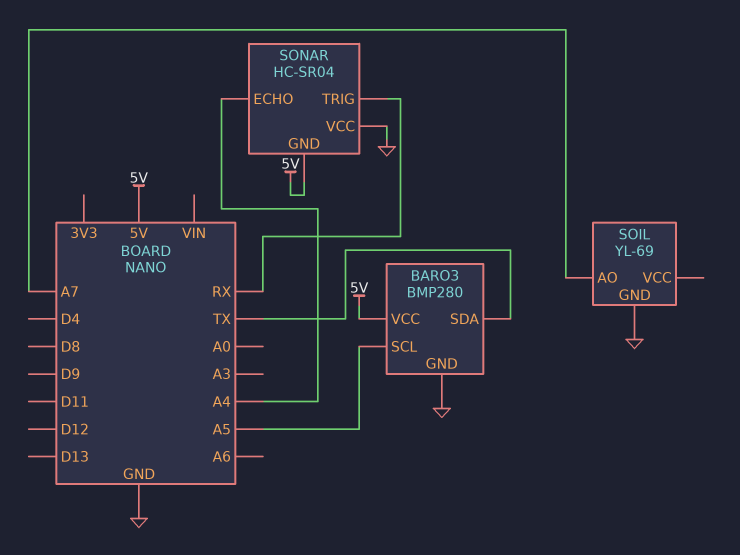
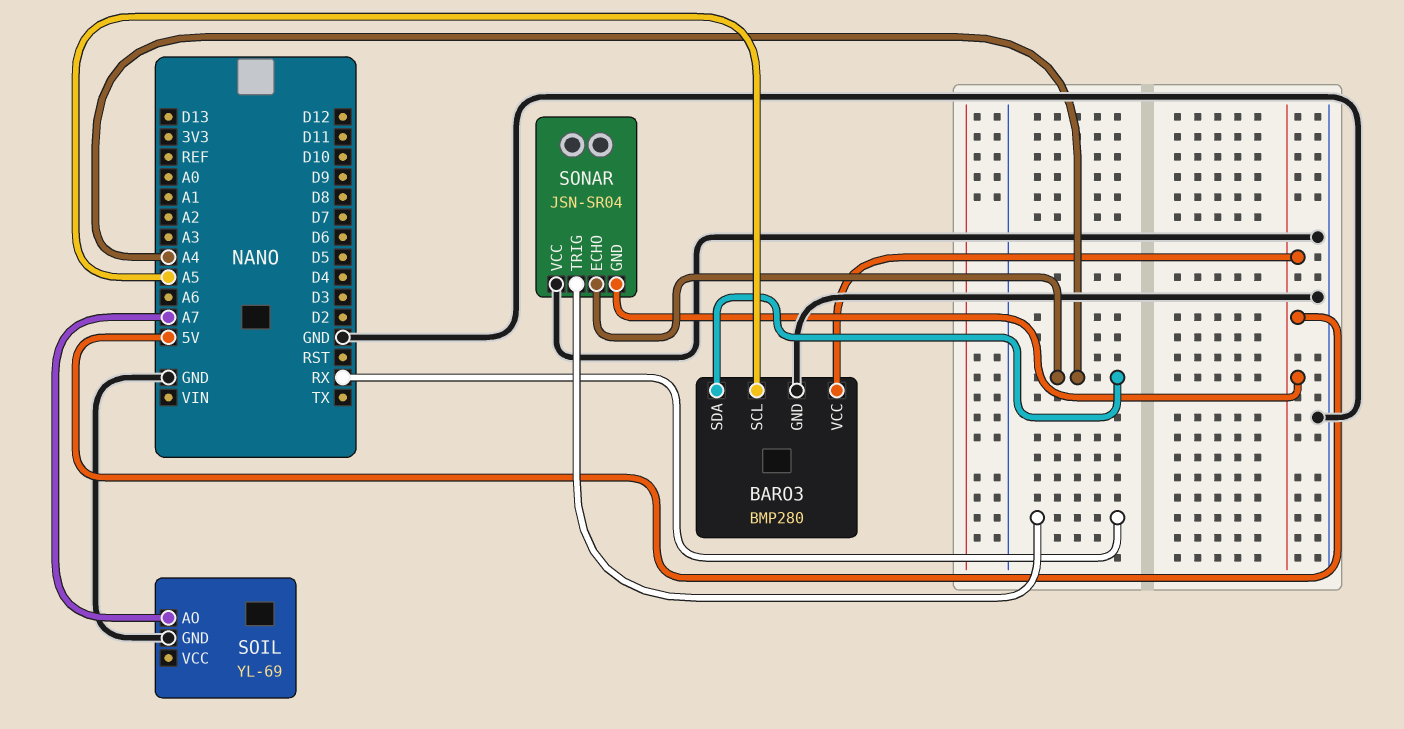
BARO3 pin SDA: TX -> A4
SONAR: HC-SR04 -> JSN-SR04

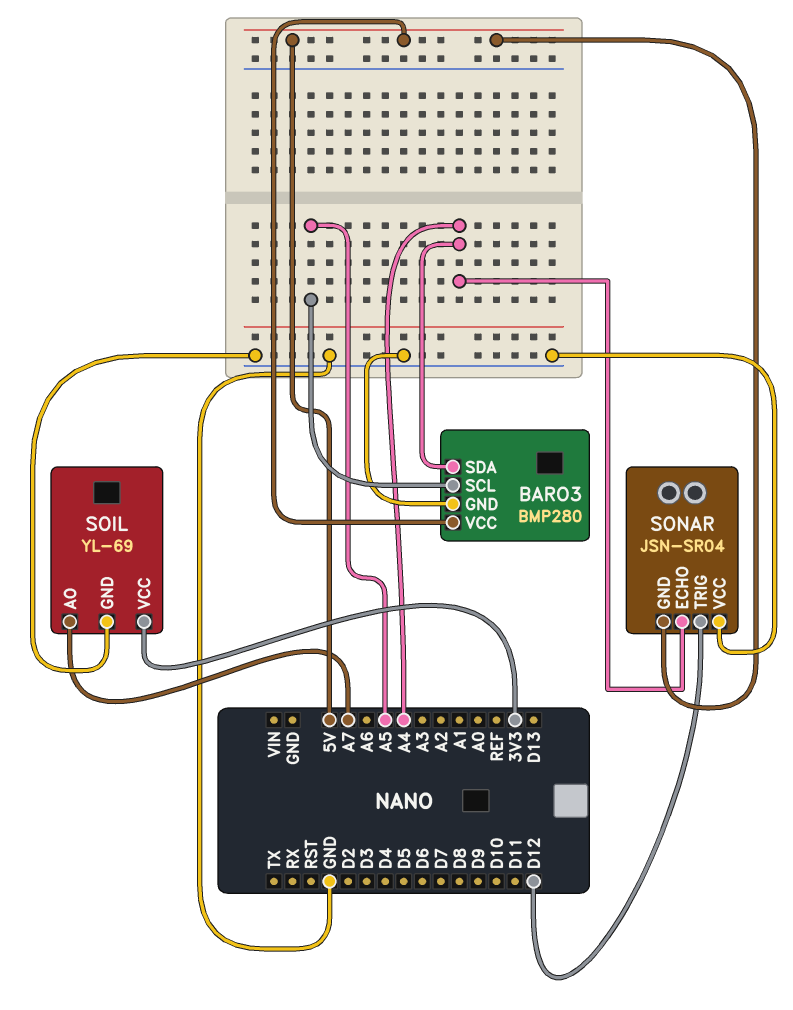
SOIL pin VCC: none -> 3V3
SONAR pin TRIG: RX -> D12

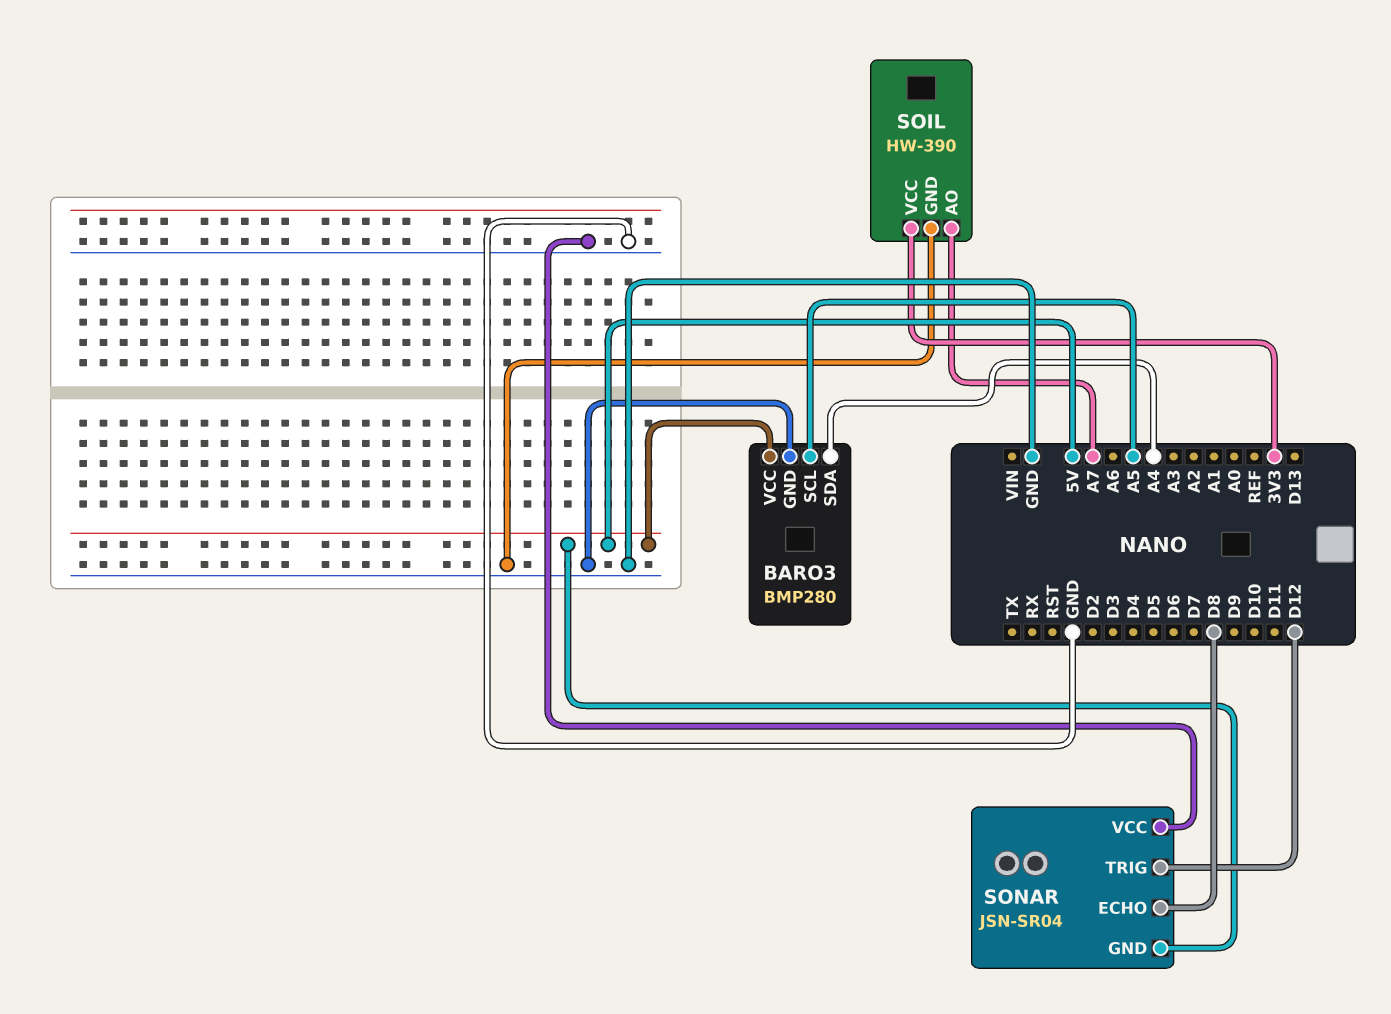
SOIL: YL-69 -> HW-390
SONAR pin ECHO: A4 -> D8

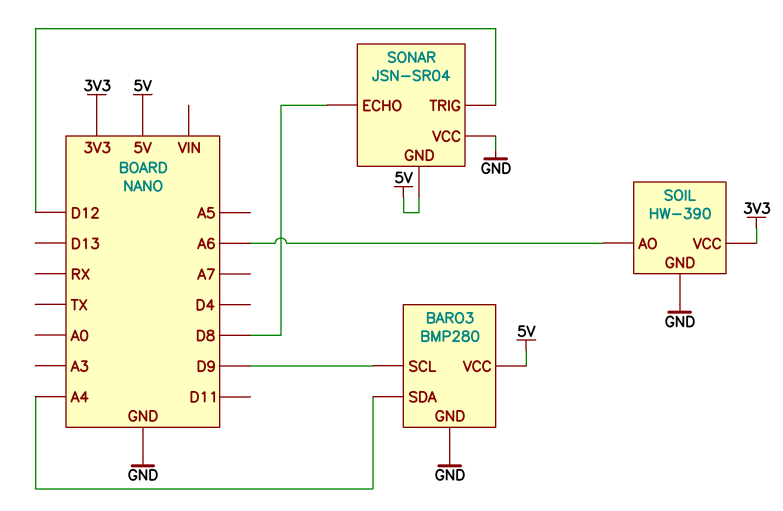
BARO3 pin SCL: A5 -> D9
SOIL pin AO: A7 -> A6

